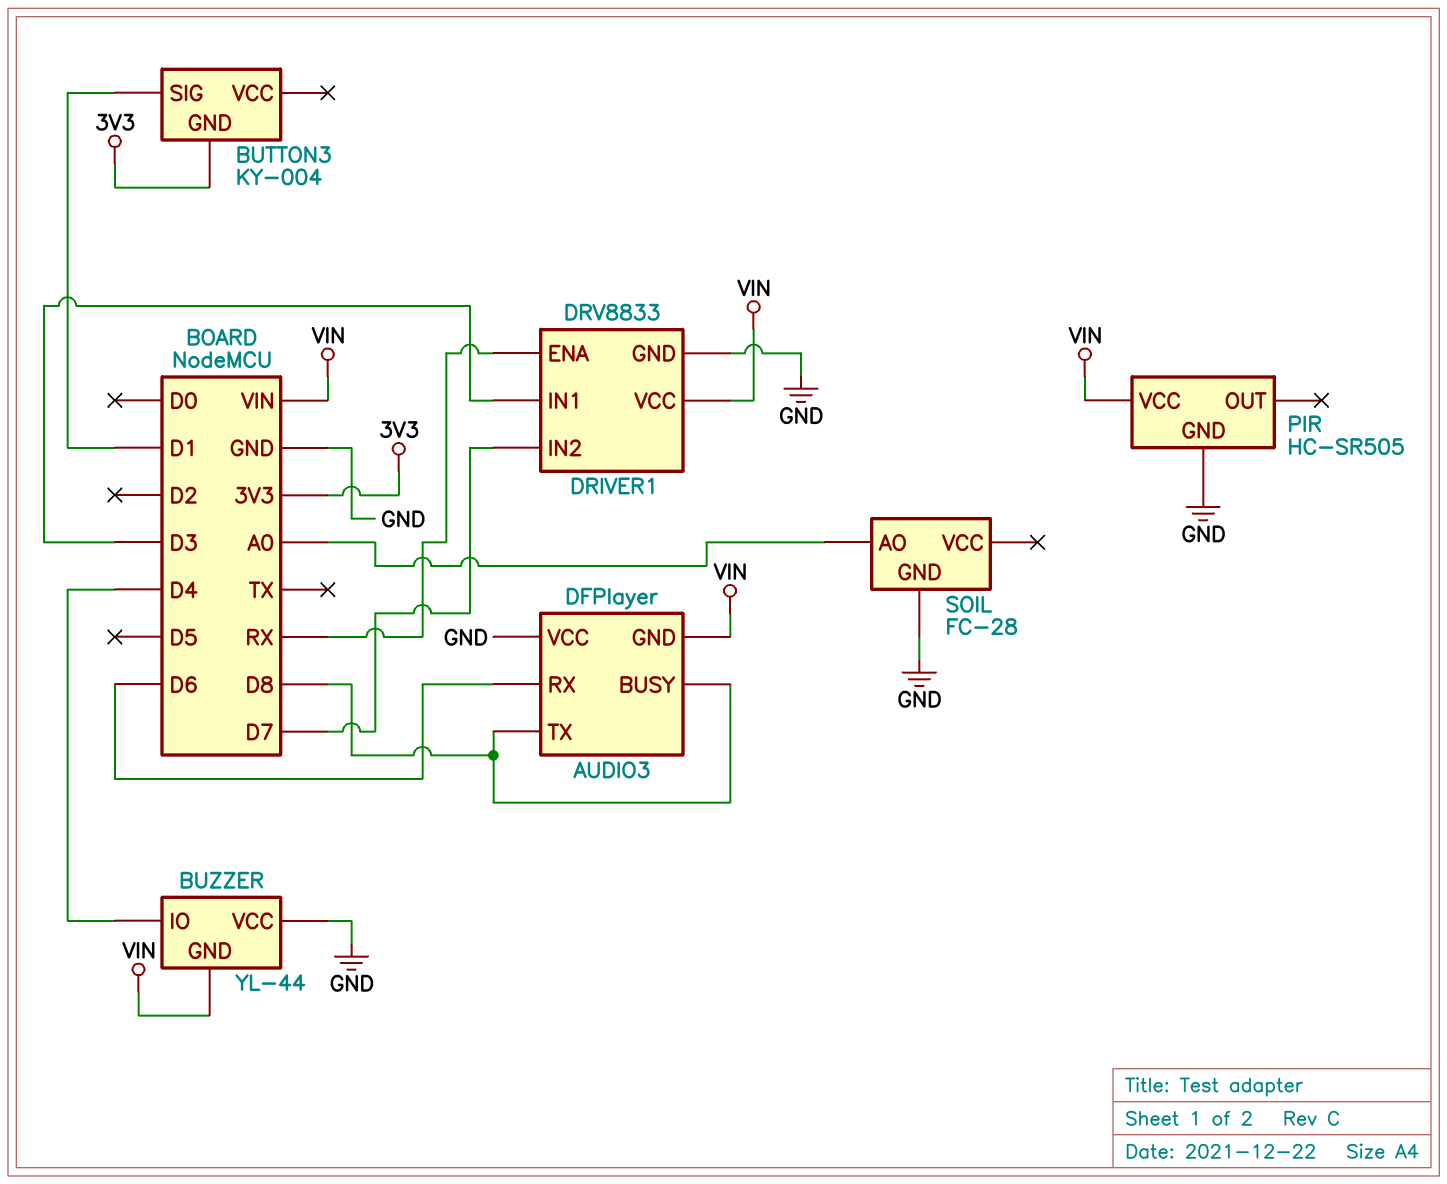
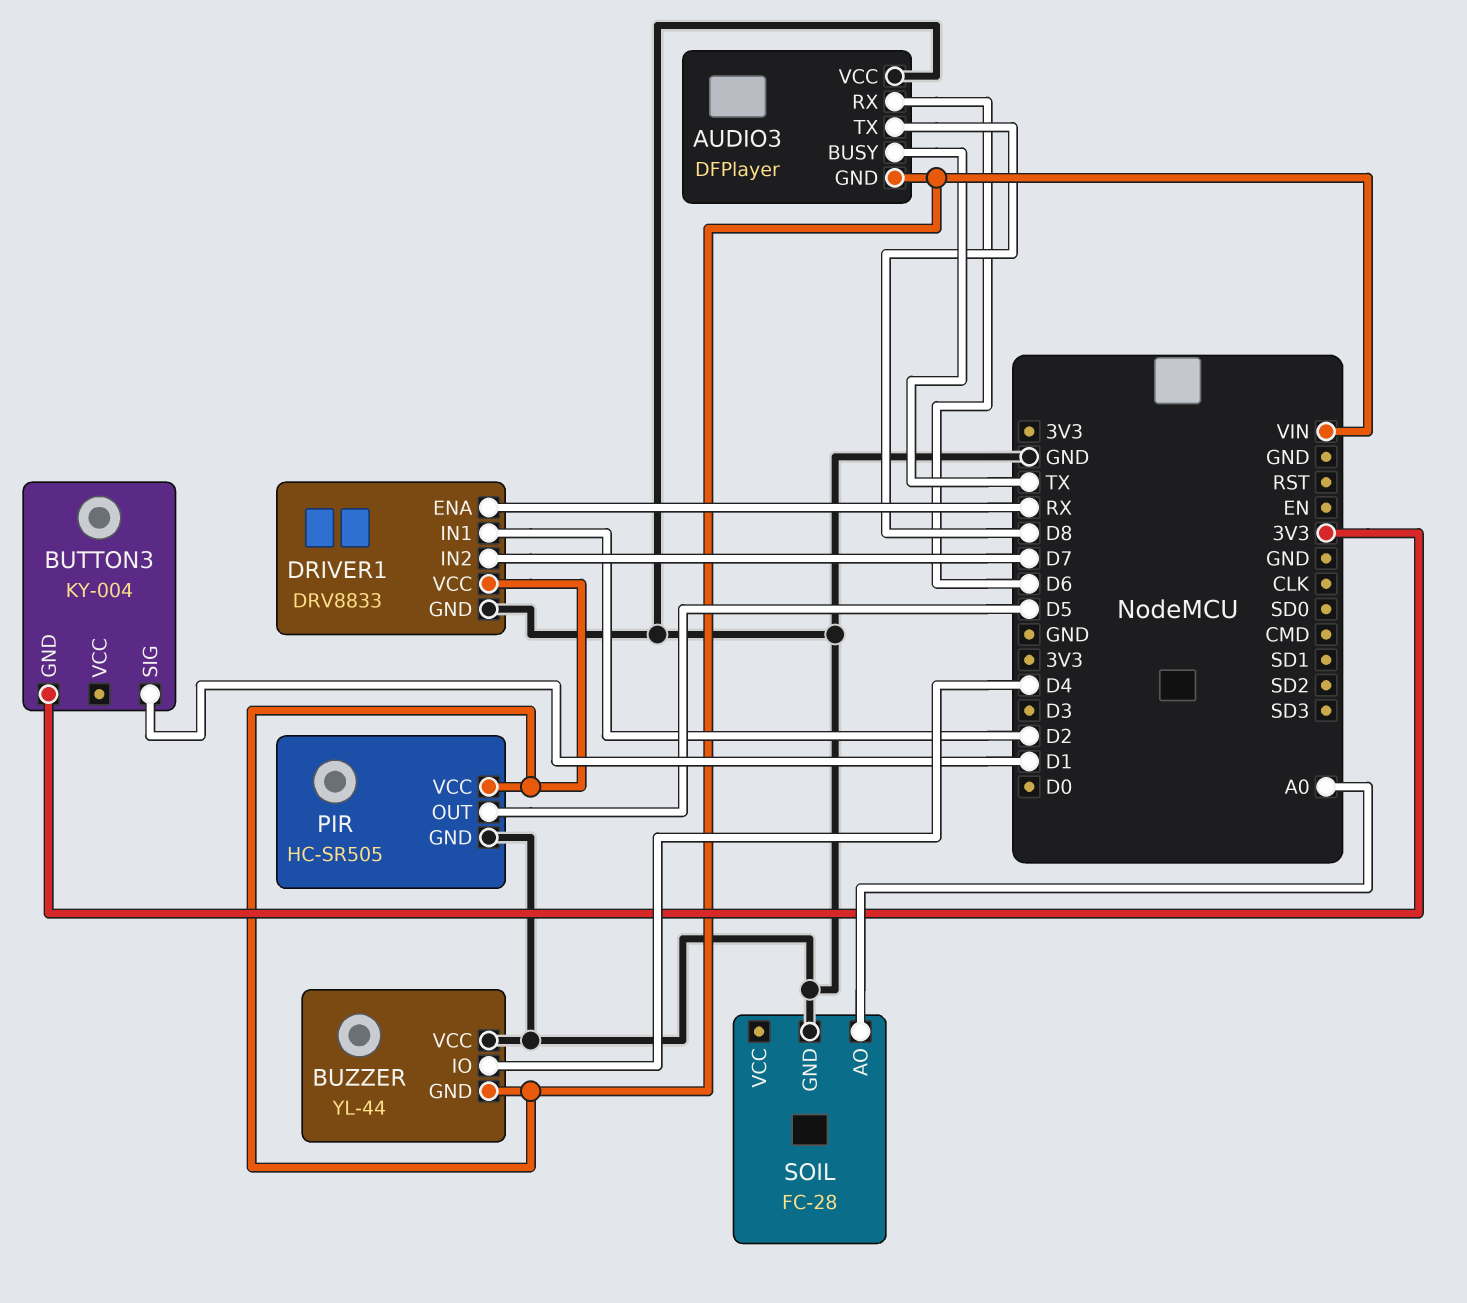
AUDIO3 pin BUSY: D8 -> TX
DRIVER1 pin IN1: D3 -> D2
PIR pin OUT: none -> D5

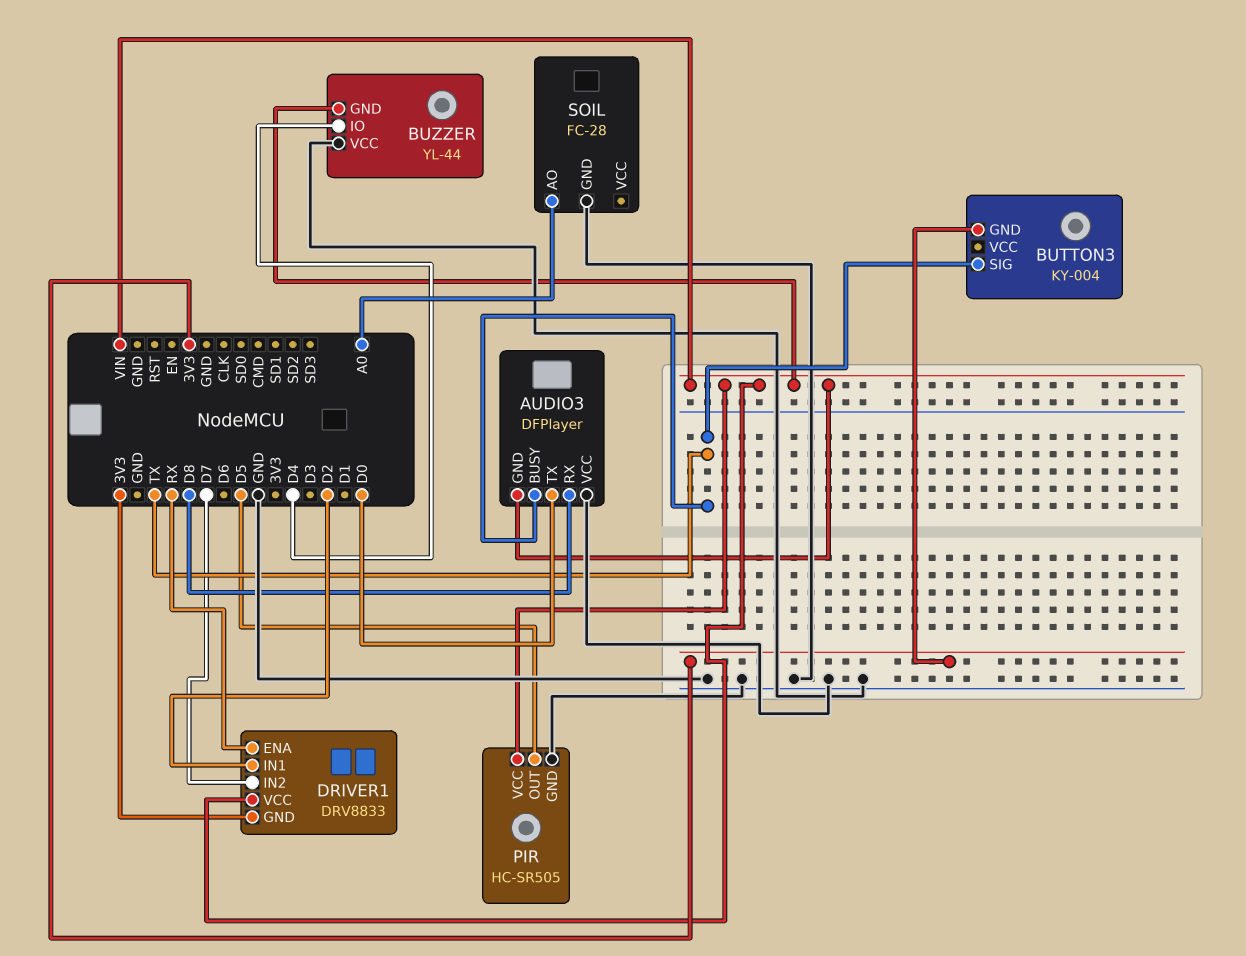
AUDIO3 pin RX: D6 -> D8
AUDIO3 pin TX: D8 -> D0
BUTTON3 pin SIG: D1 -> TX
DRIVER1 pin GND: GND -> 3V3

